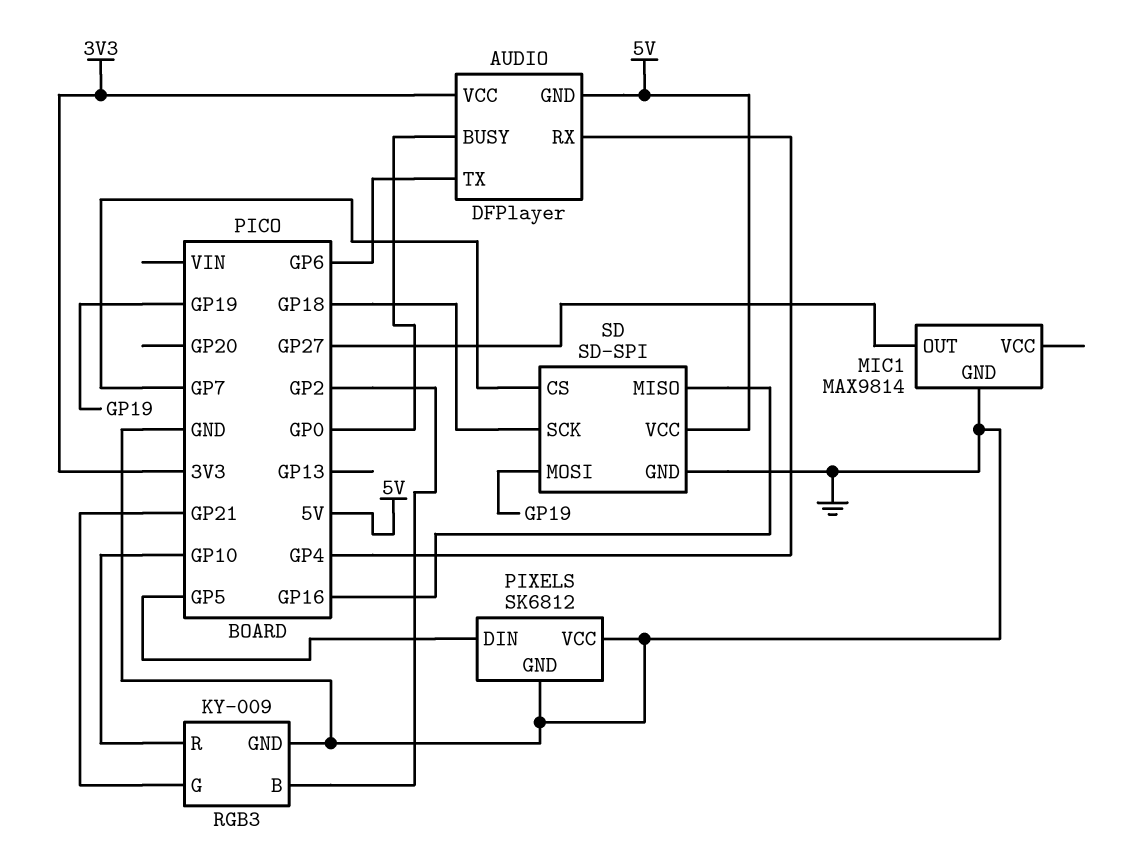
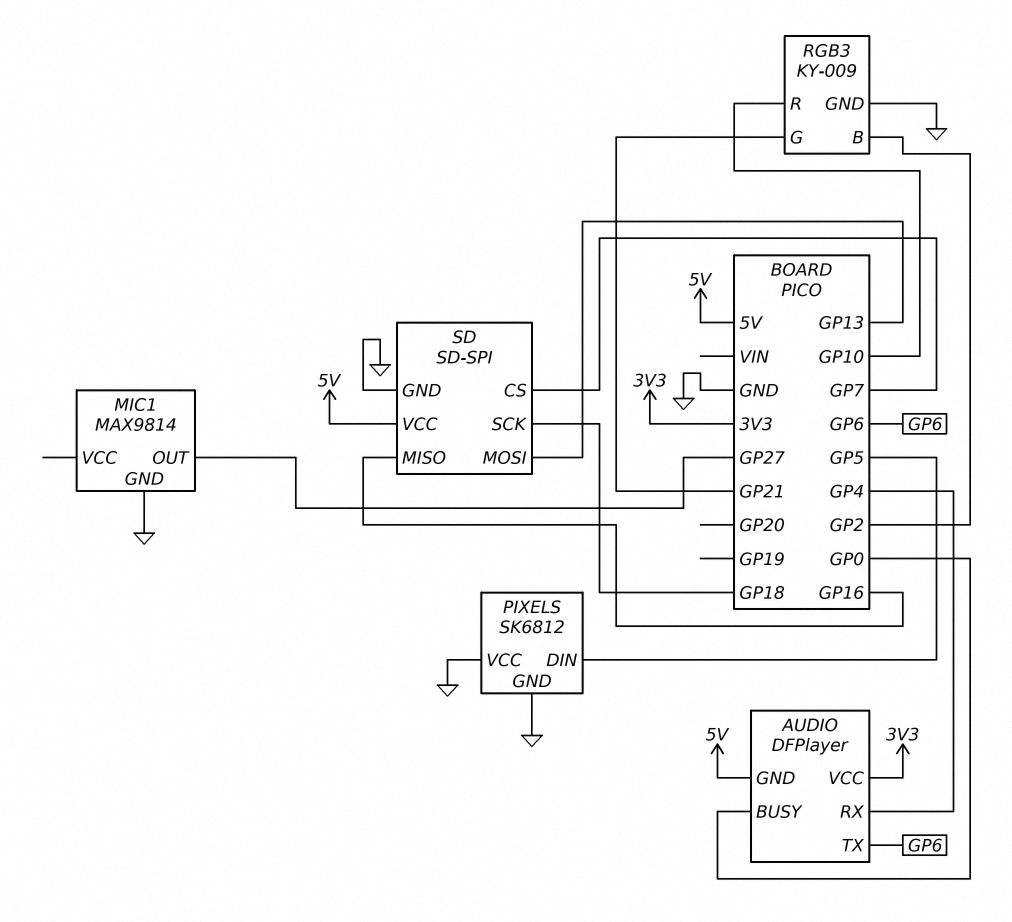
SD pin MOSI: GP19 -> GP13

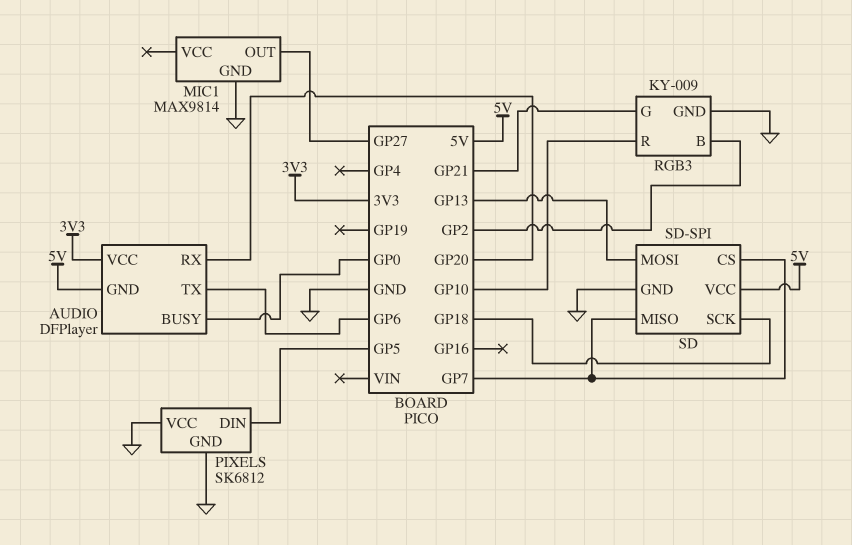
AUDIO pin RX: GP4 -> GP20
SD pin MISO: GP16 -> GP7

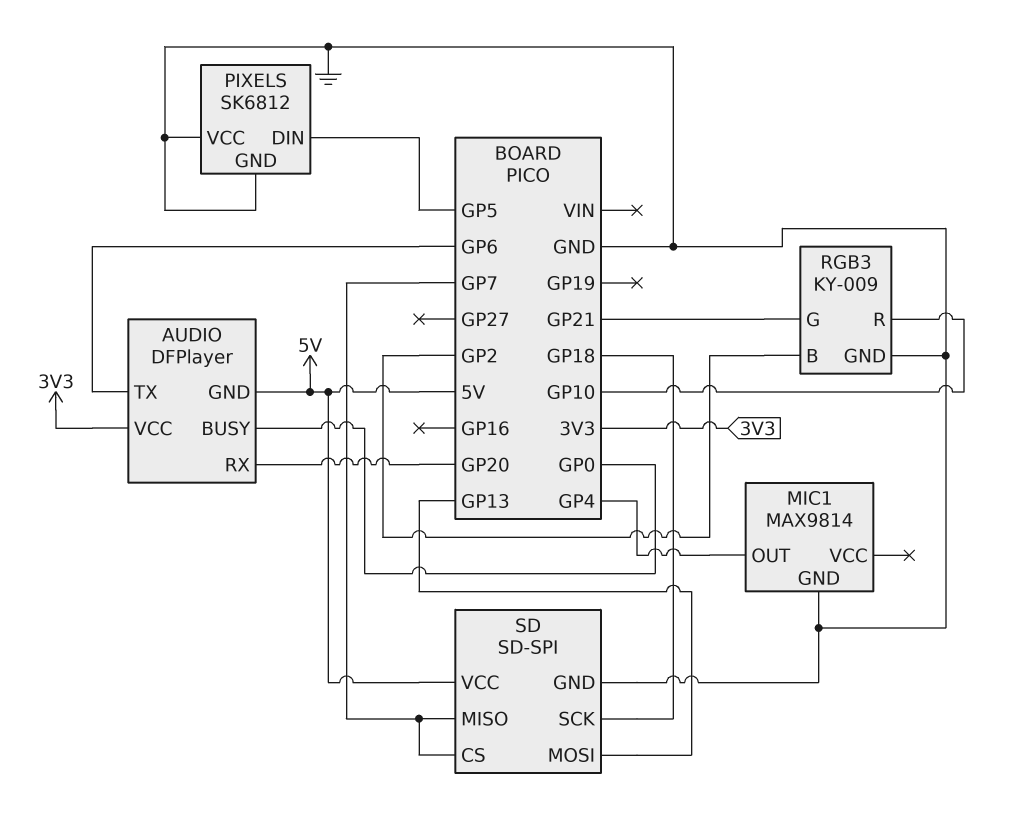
MIC1 pin OUT: GP27 -> GP4

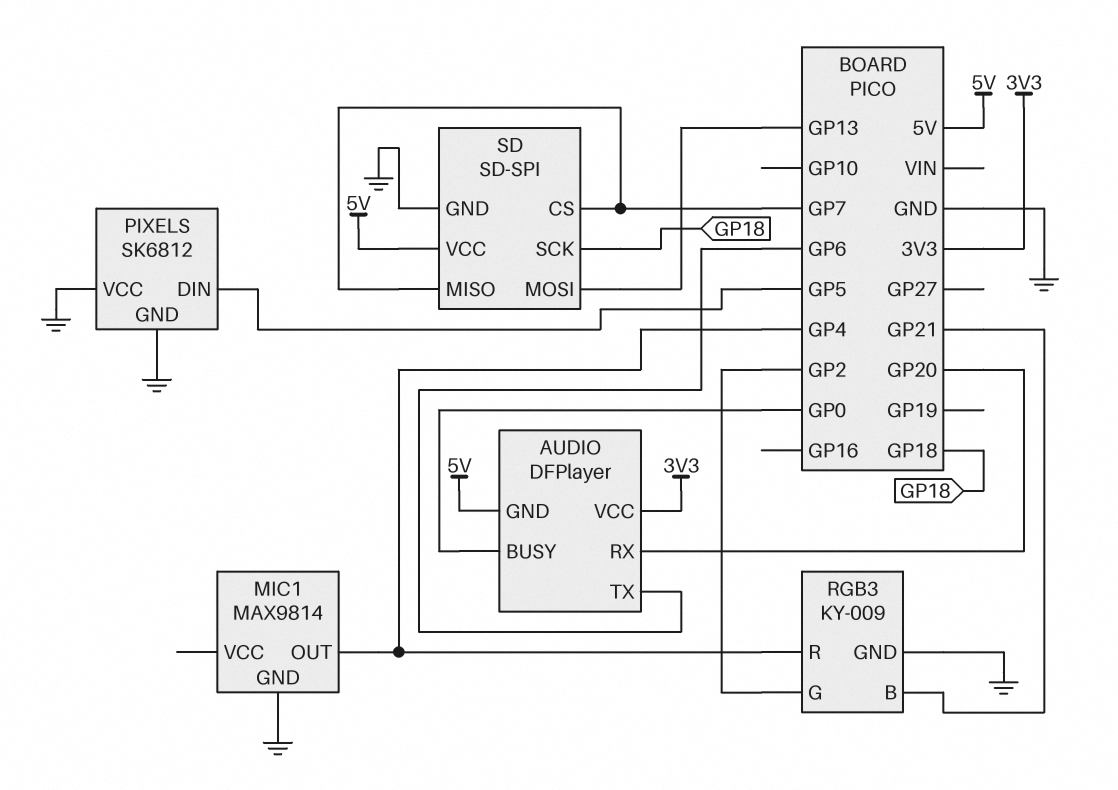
RGB3 pin B: GP2 -> GP21
RGB3 pin G: GP21 -> GP2
RGB3 pin R: GP10 -> GP4

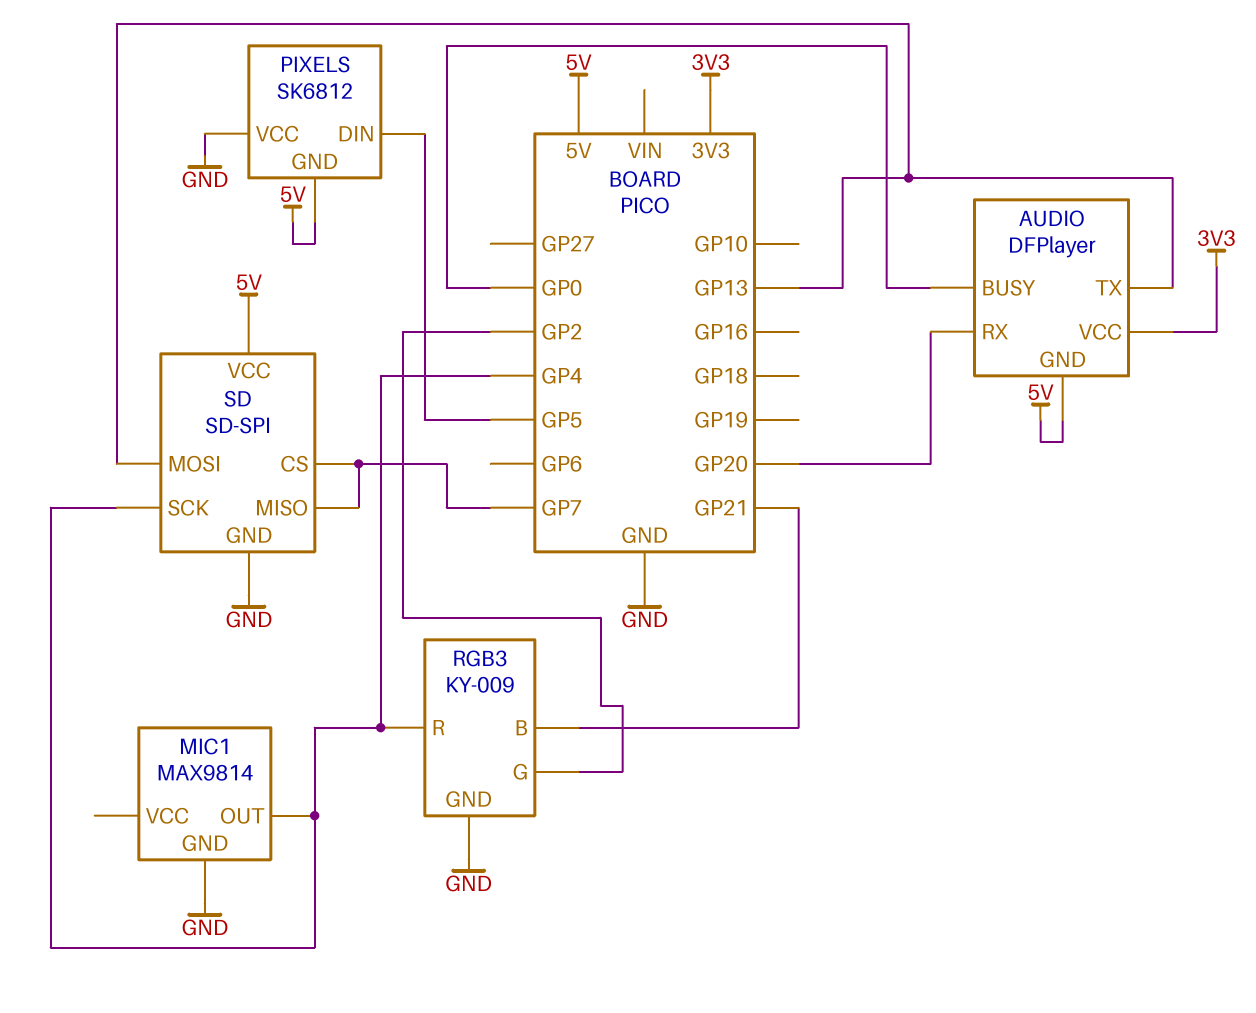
AUDIO pin TX: GP6 -> GP13
PIXELS pin GND: GND -> 5V
SD pin SCK: GP18 -> GP4

